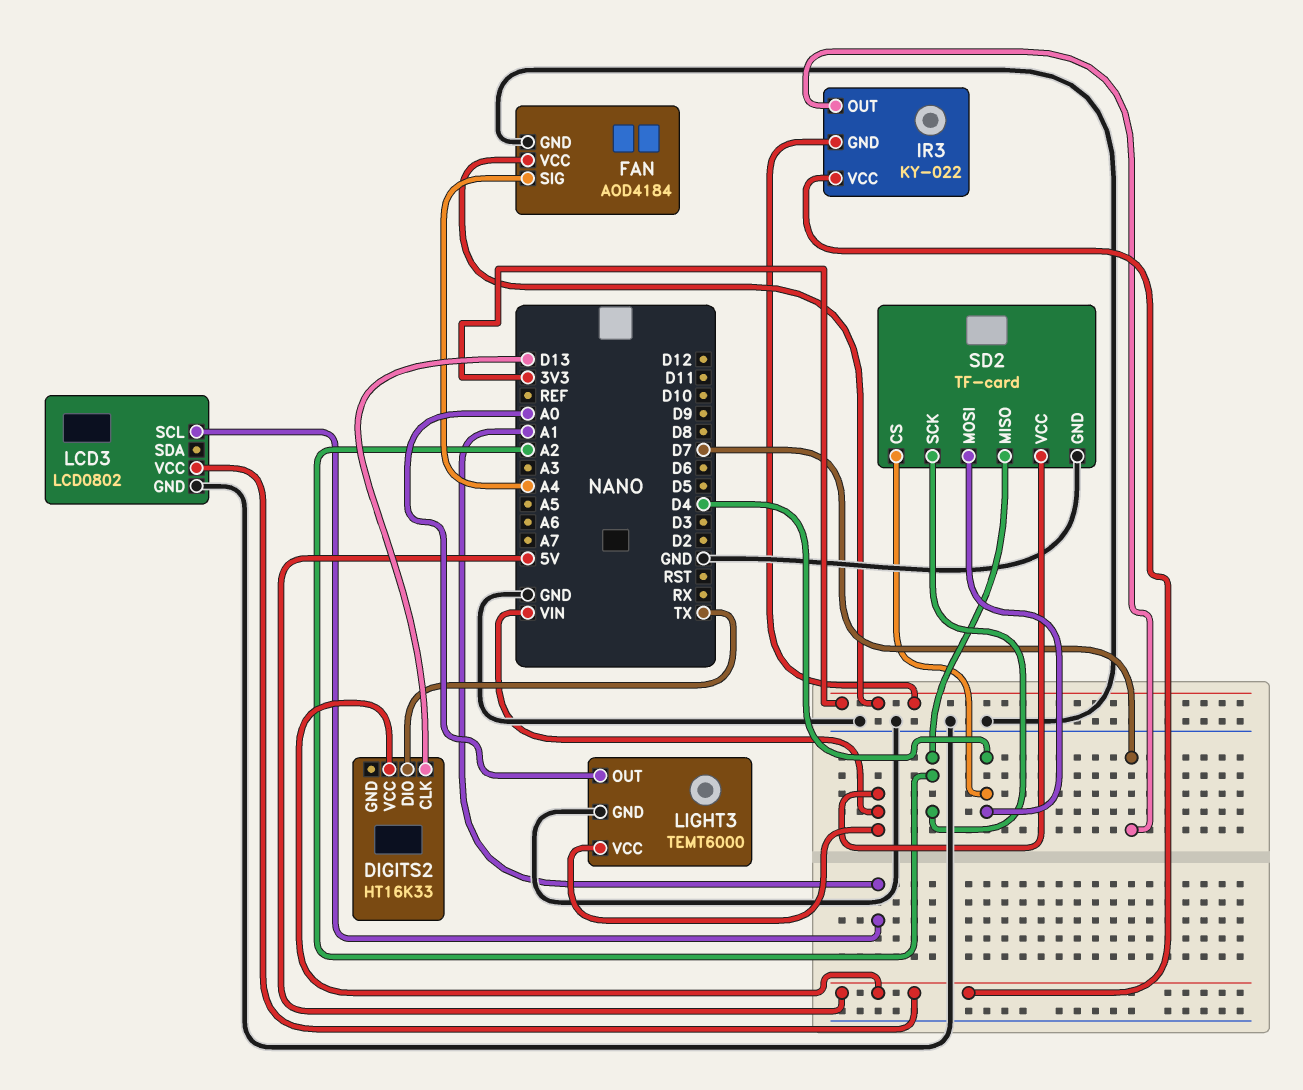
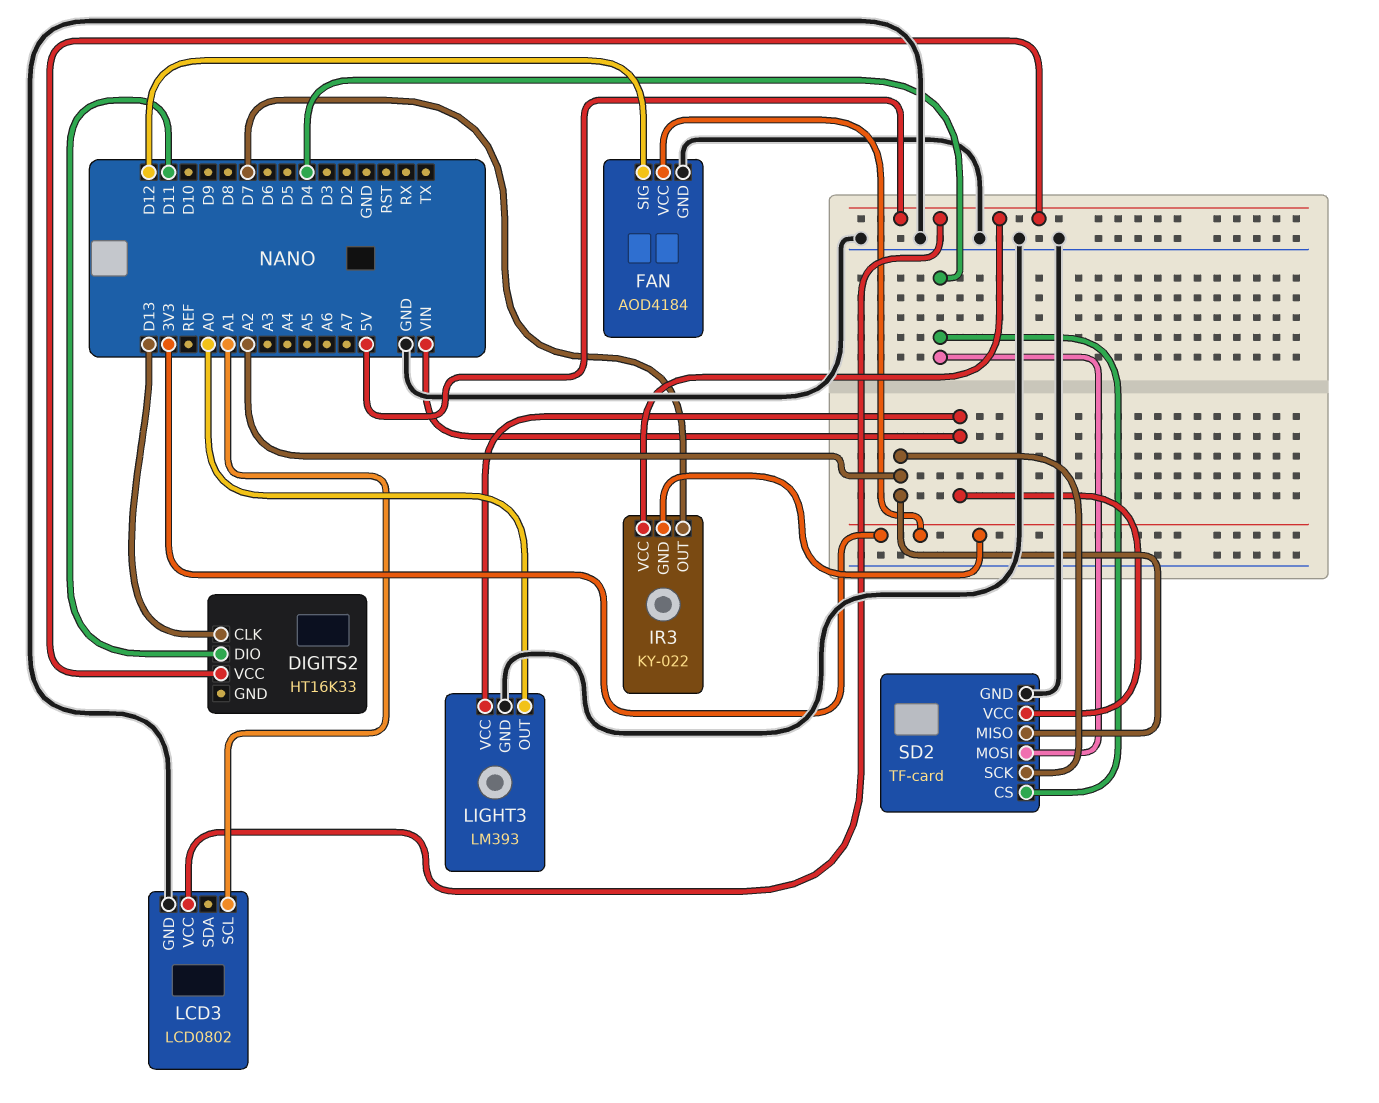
DIGITS2 pin DIO: TX -> D11
FAN pin SIG: A4 -> D12
LIGHT3: TEMT6000 -> LM393

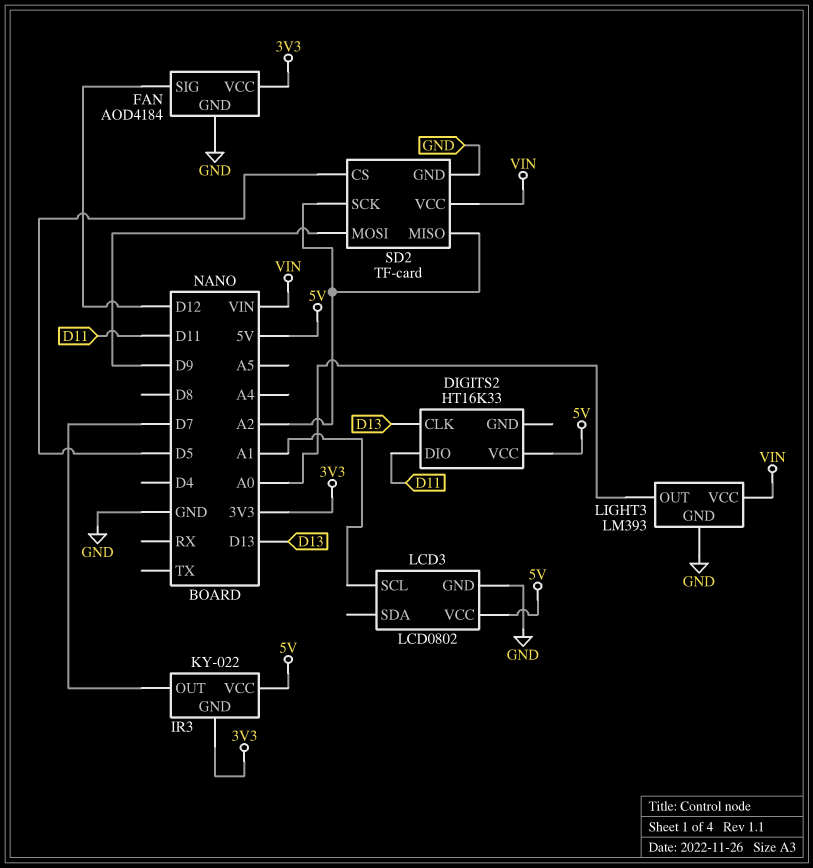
SD2 pin CS: D4 -> D5
SD2 pin MOSI: D4 -> D9

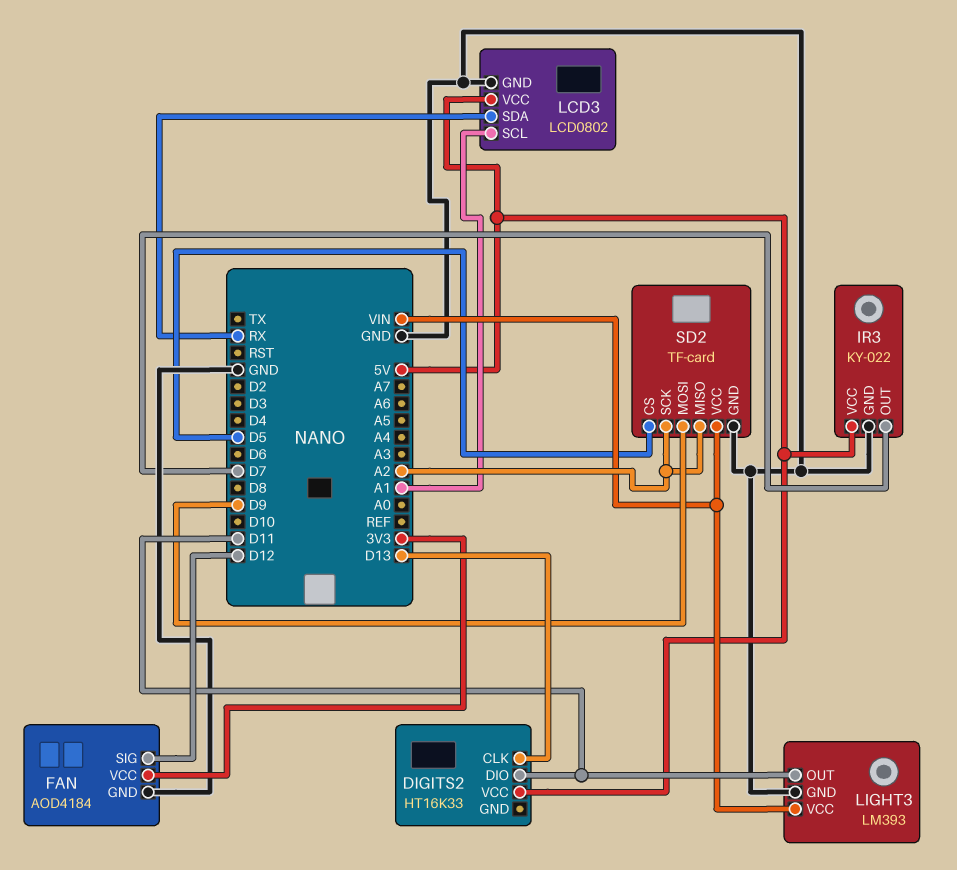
IR3 pin GND: 3V3 -> GND
LCD3 pin SDA: none -> RX
LIGHT3 pin OUT: A0 -> D11

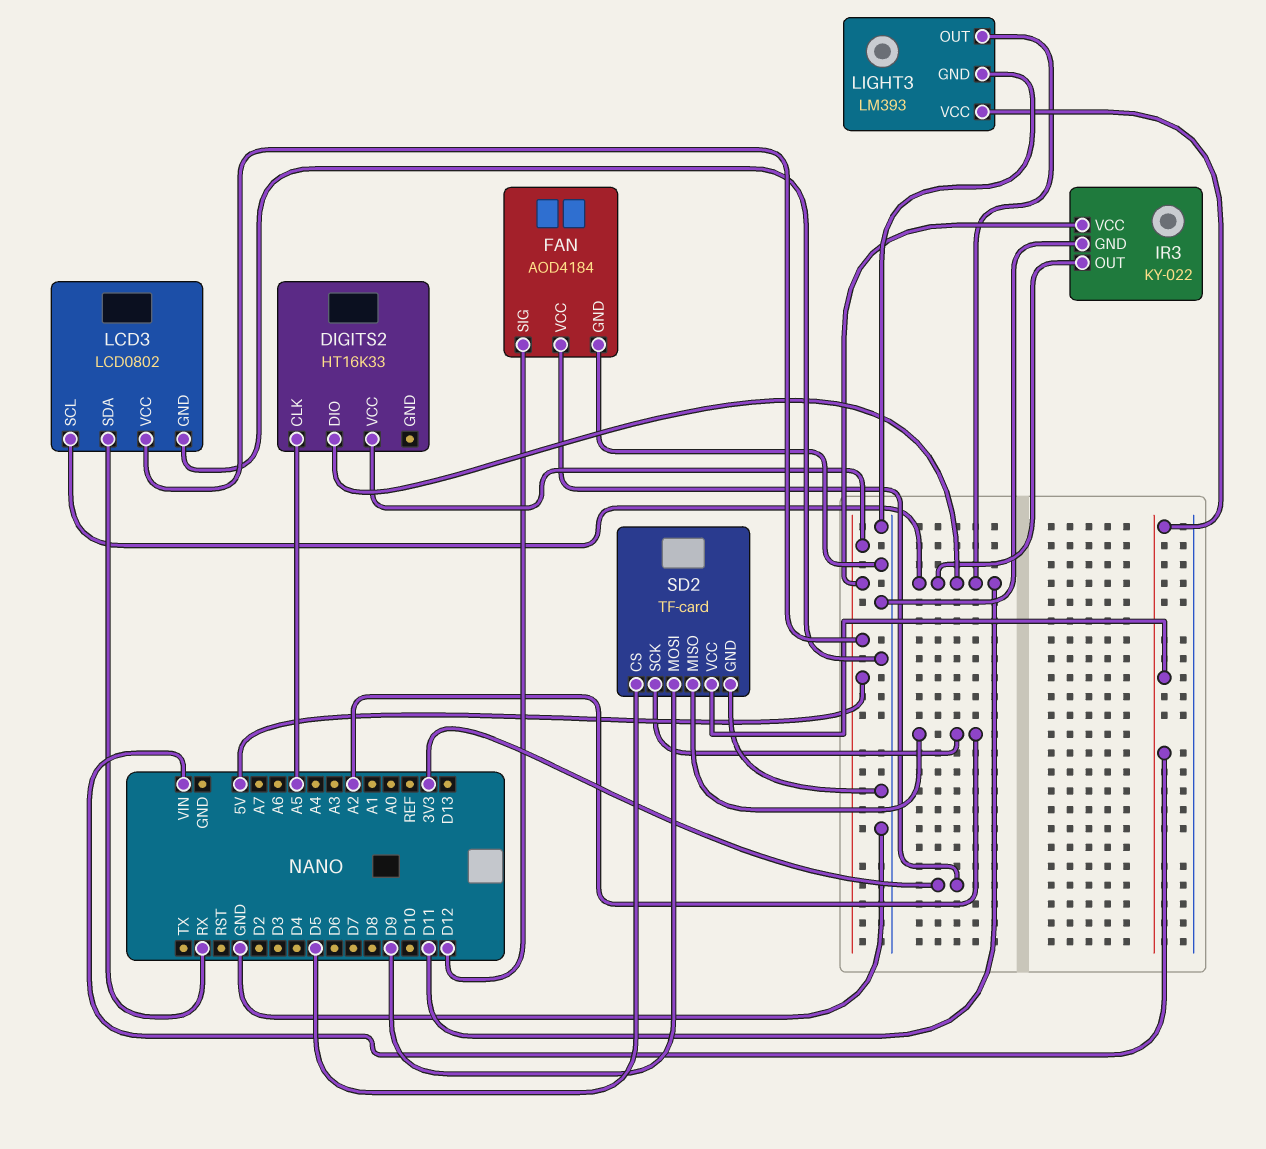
DIGITS2 pin CLK: D13 -> A5
IR3 pin OUT: D7 -> D11
LCD3 pin SCL: A1 -> D11

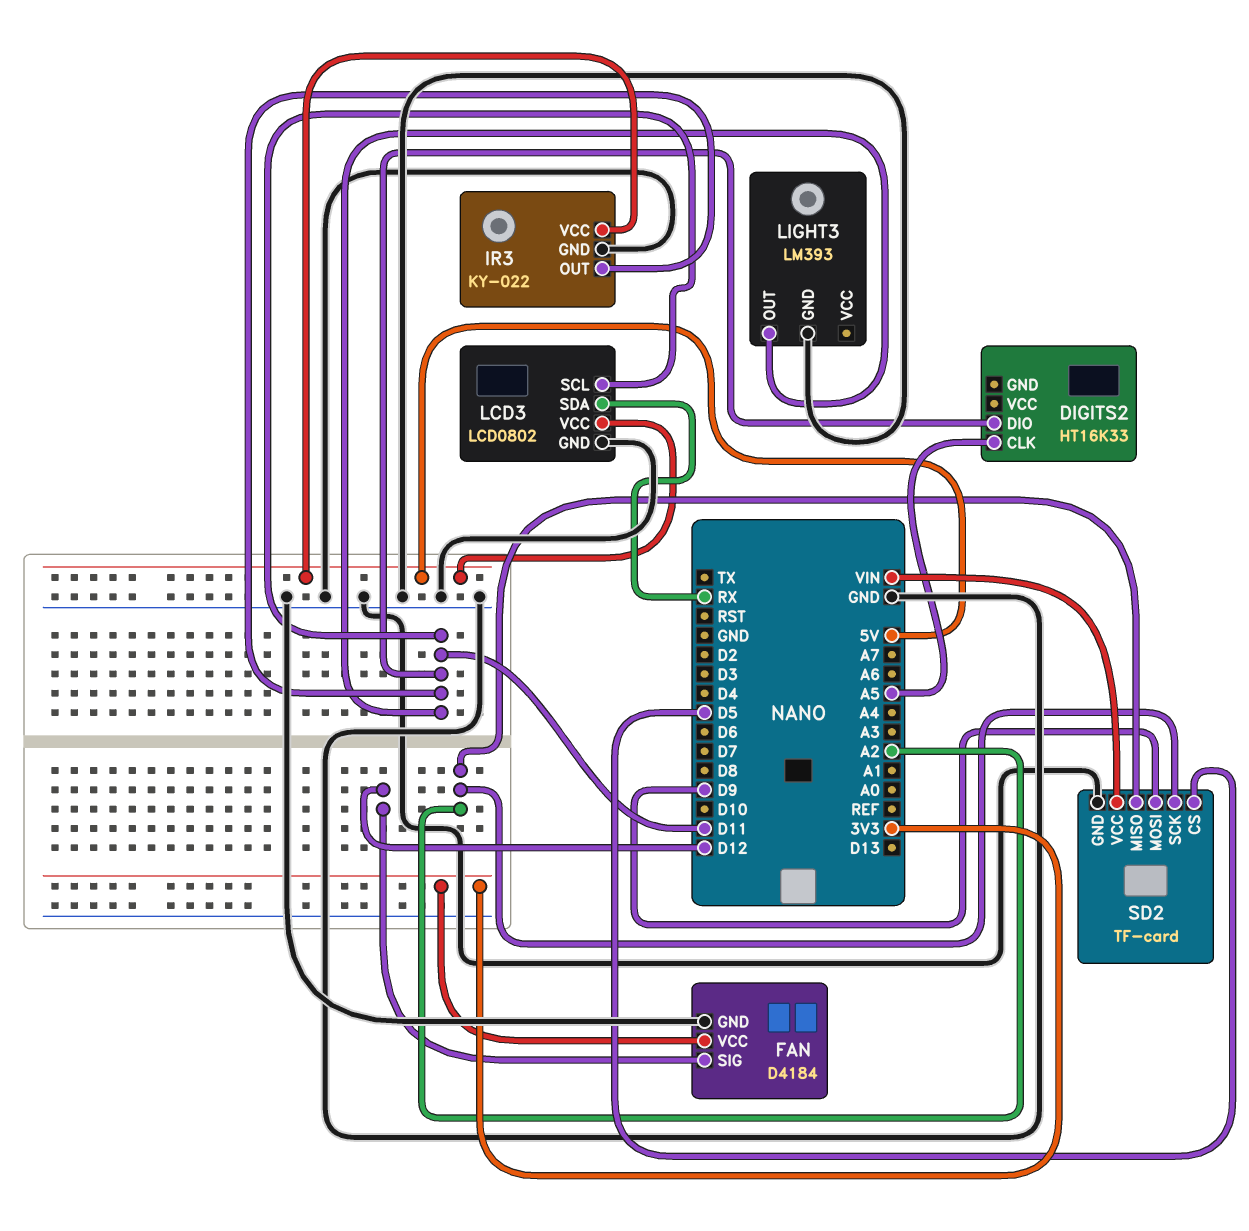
DIGITS2 pin VCC: 5V -> none
FAN: AOD4184 -> D4184
LIGHT3 pin VCC: VIN -> none

